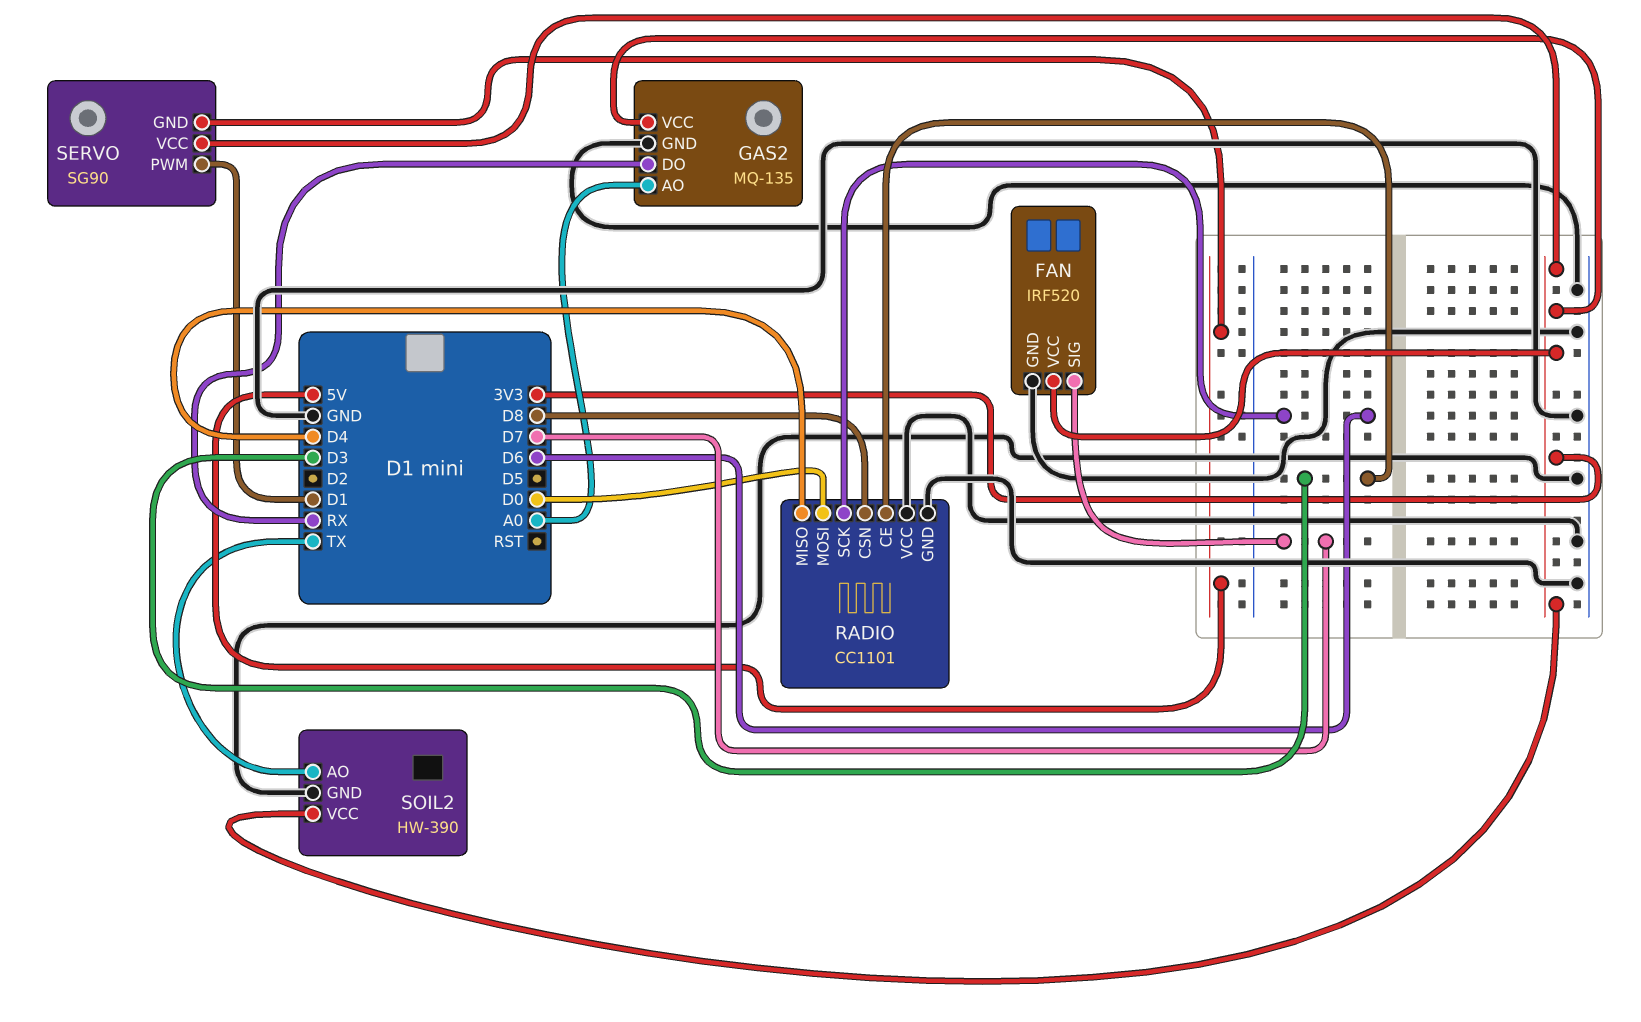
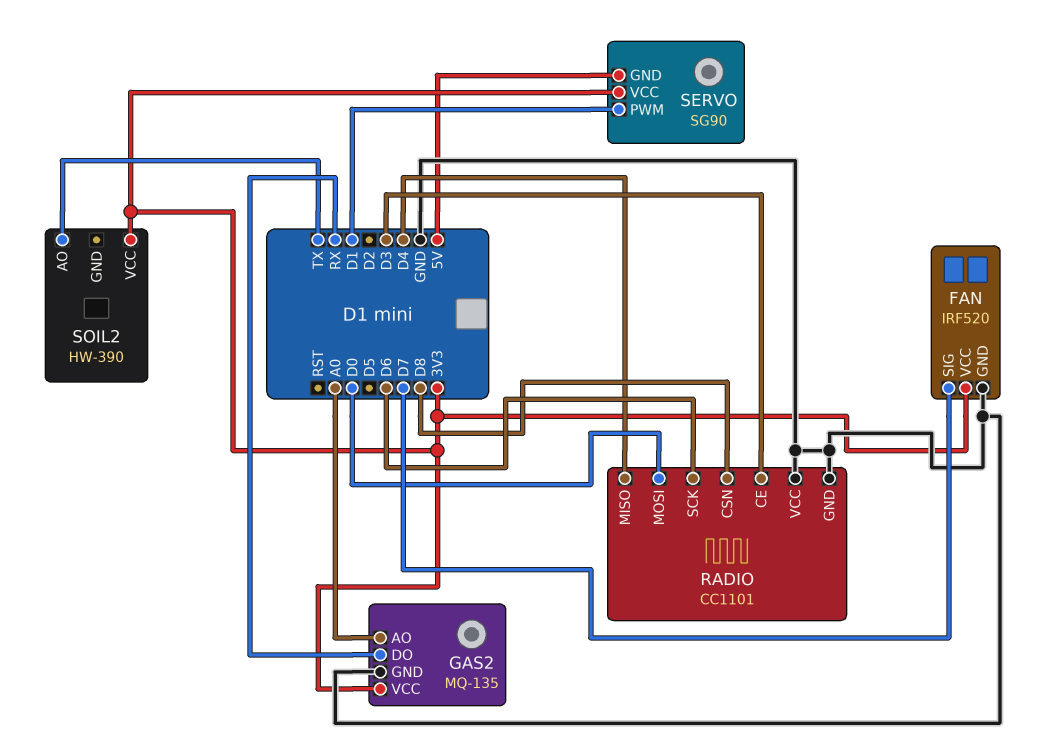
SOIL2 pin GND: GND -> none

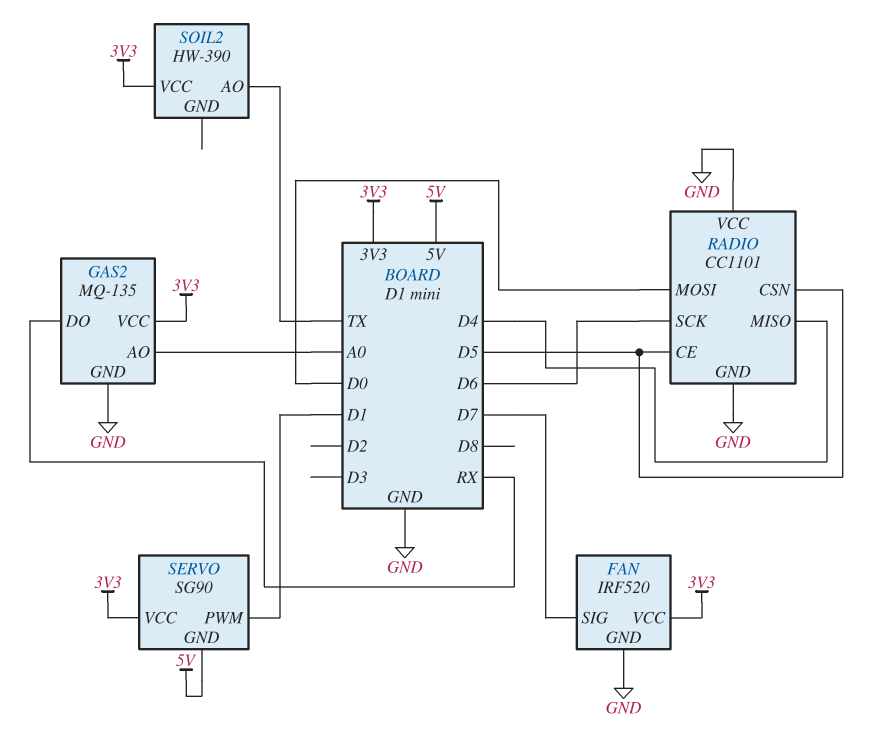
RADIO pin CE: D3 -> D5
RADIO pin CSN: D8 -> D5

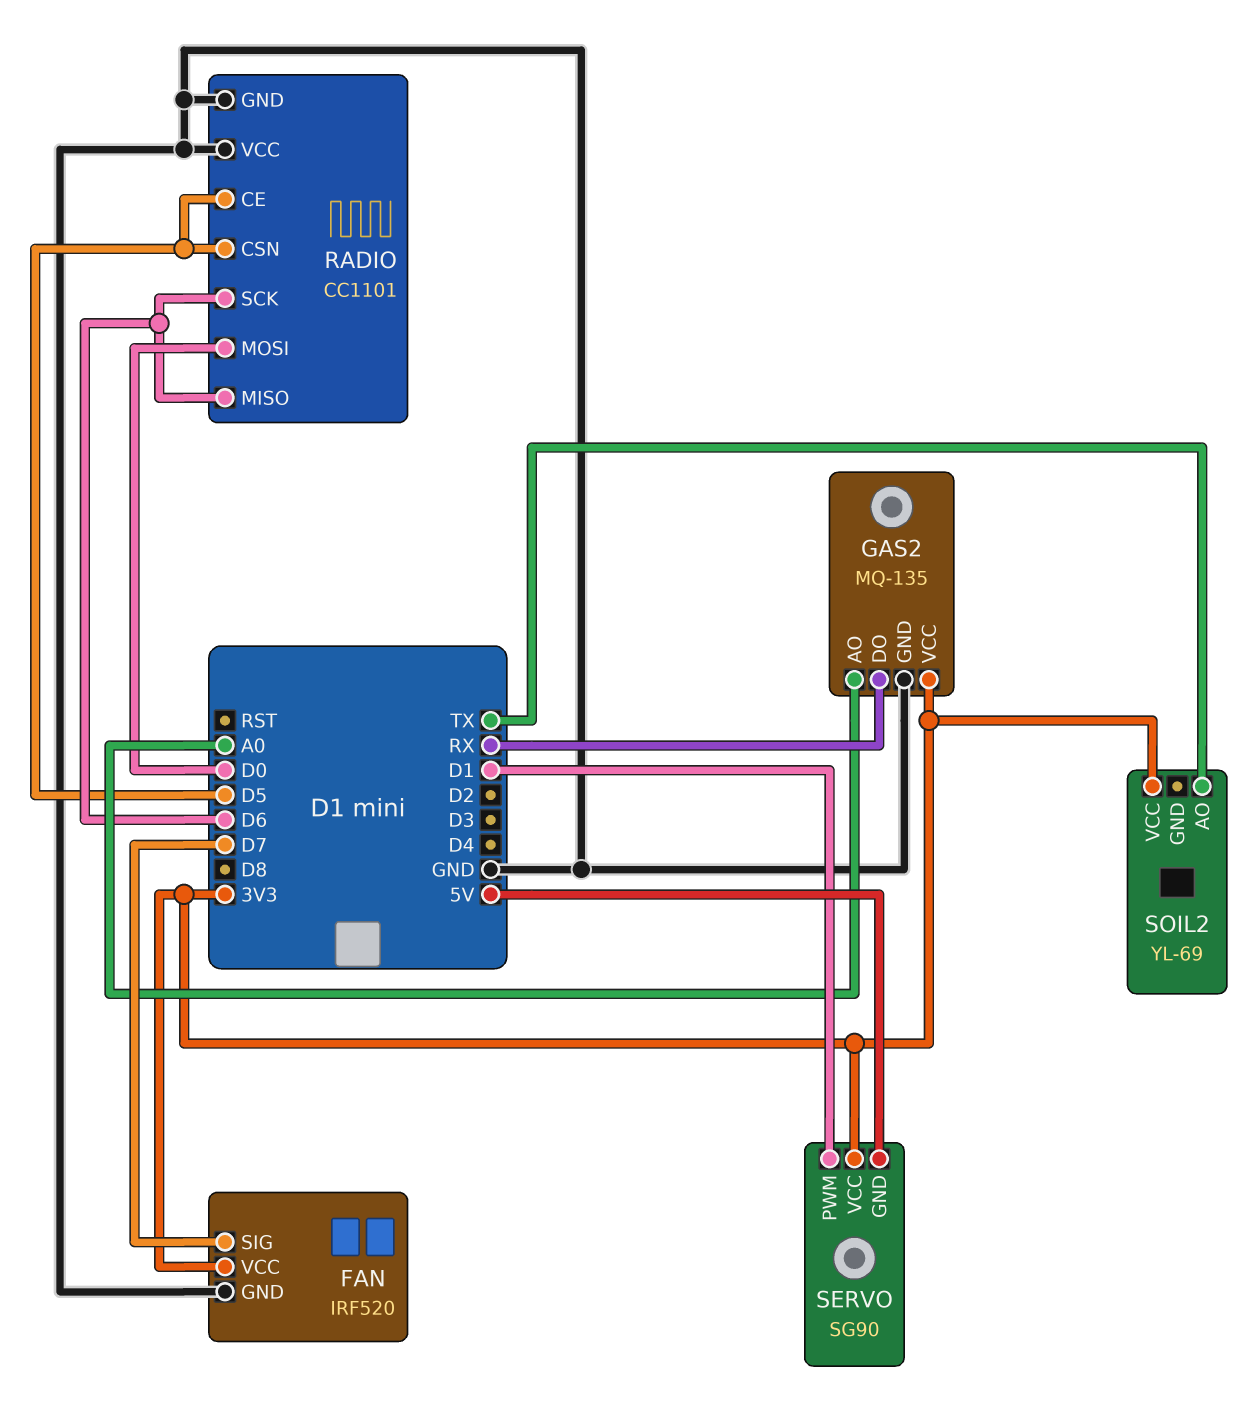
RADIO pin MISO: D4 -> D6
SOIL2: HW-390 -> YL-69

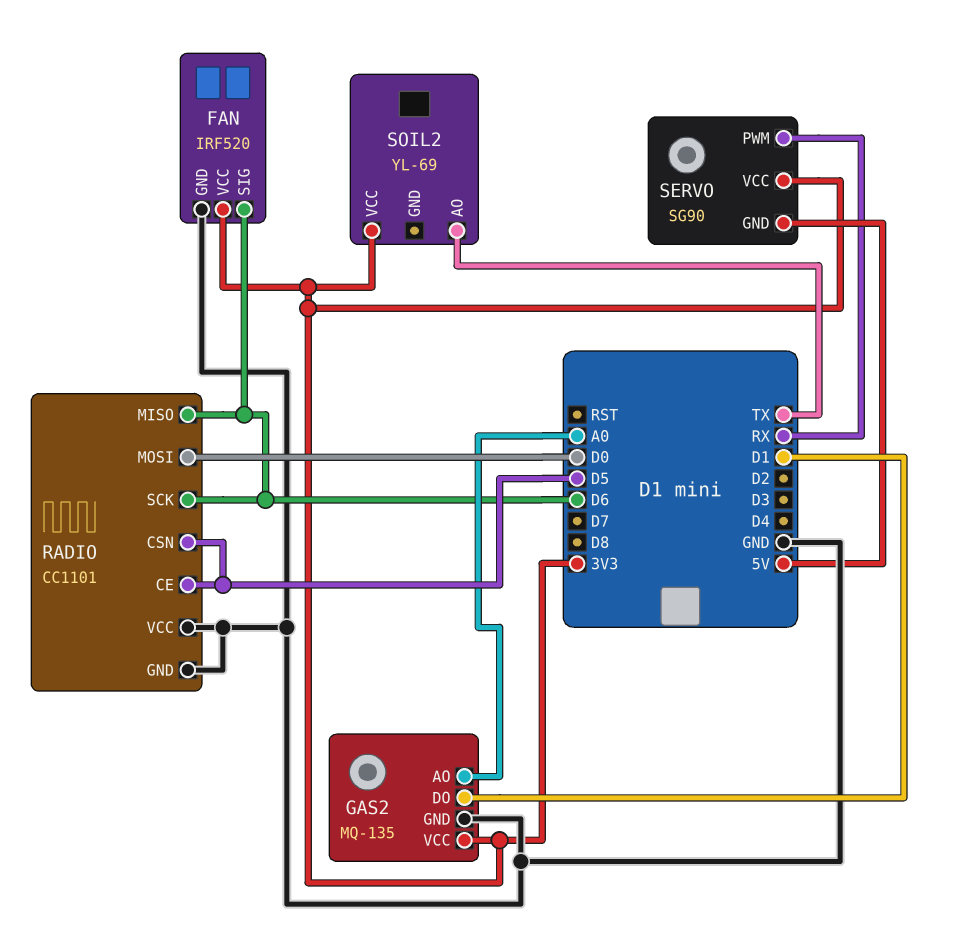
FAN pin SIG: D7 -> D6
GAS2 pin DO: RX -> D1
SERVO pin PWM: D1 -> RX

